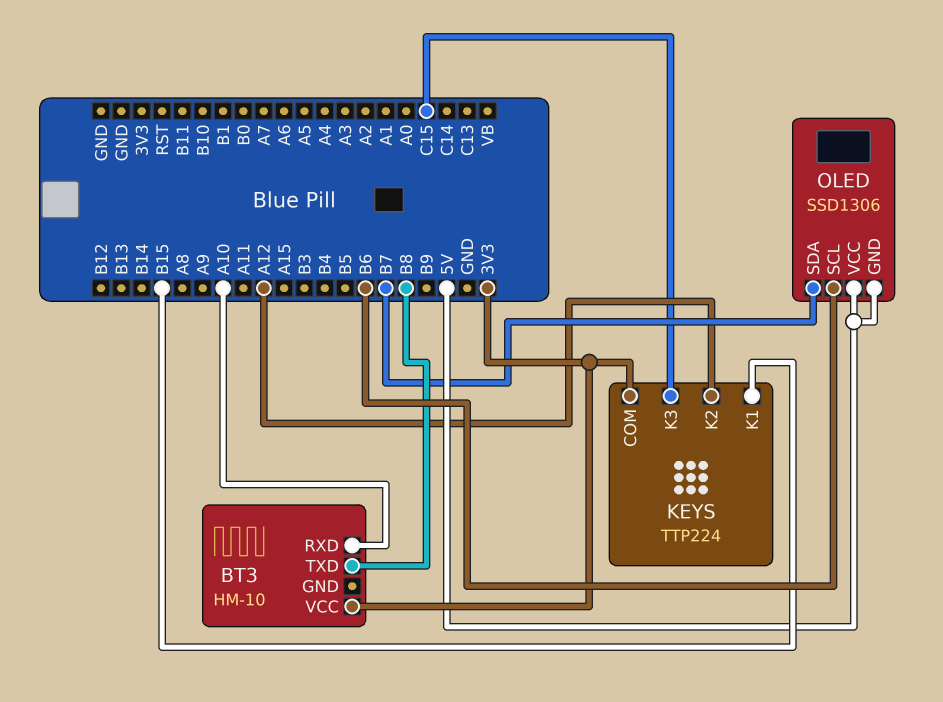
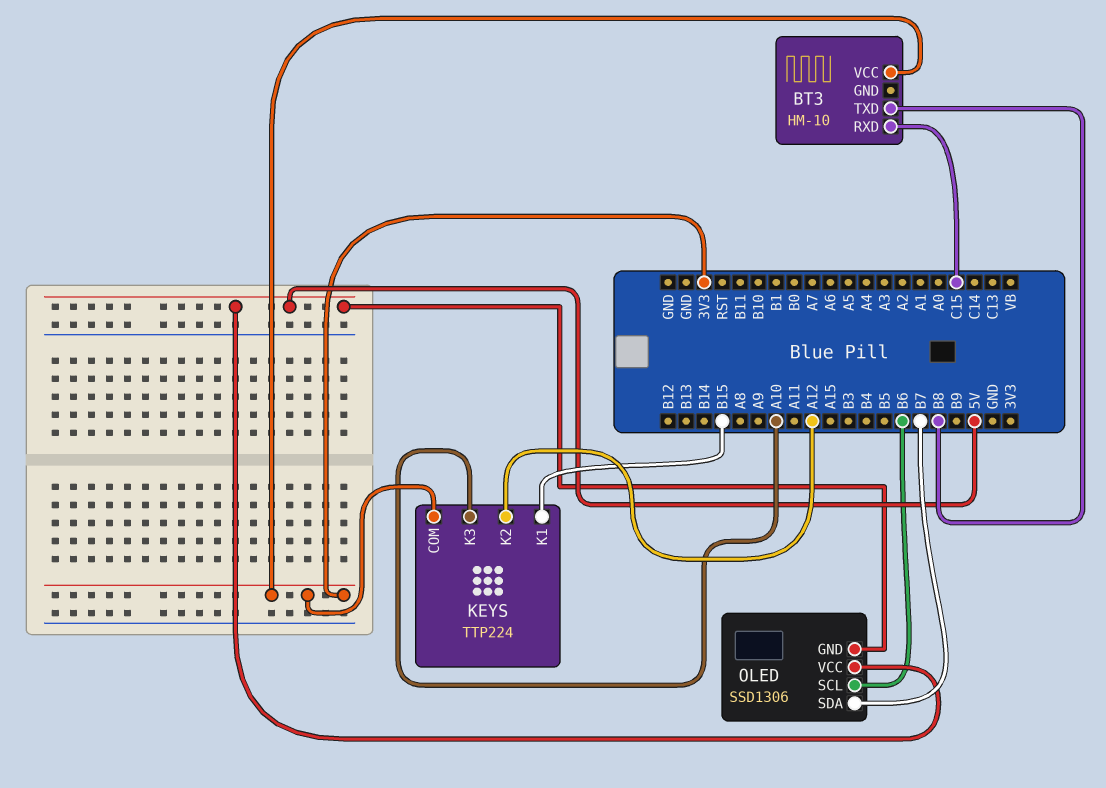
BT3 pin RXD: A10 -> C15
KEYS pin K3: C15 -> A10

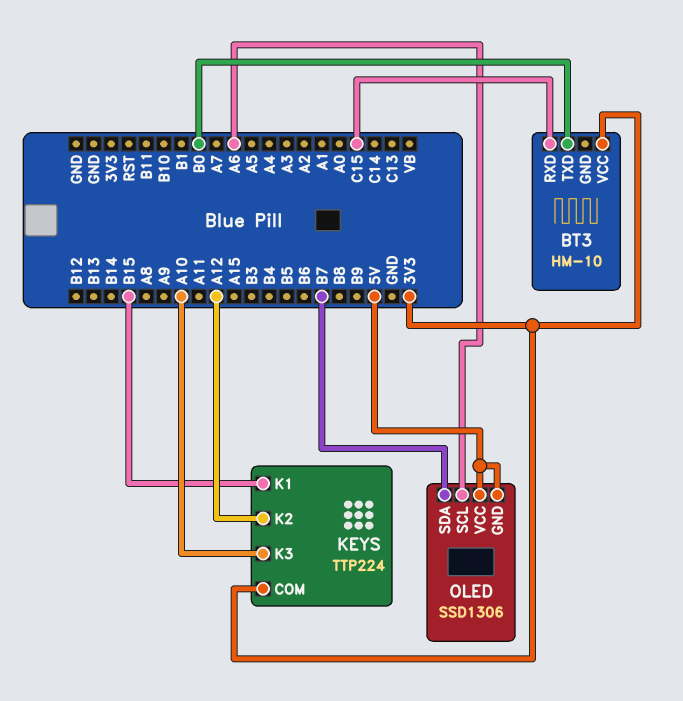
BT3 pin TXD: B8 -> B0
OLED pin SCL: B6 -> A6

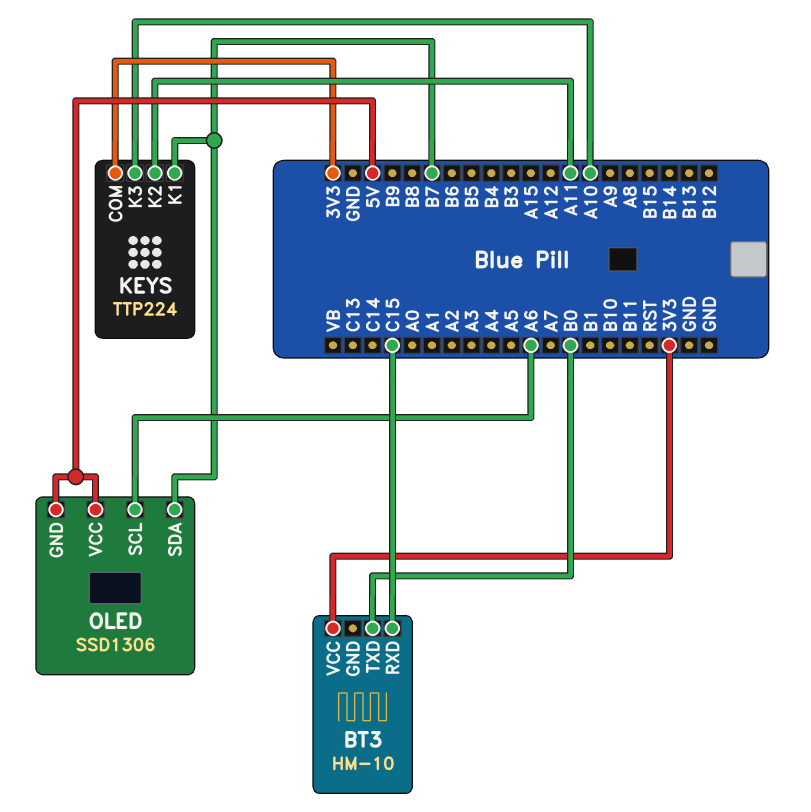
KEYS pin K1: B15 -> B7
KEYS pin K2: A12 -> A11

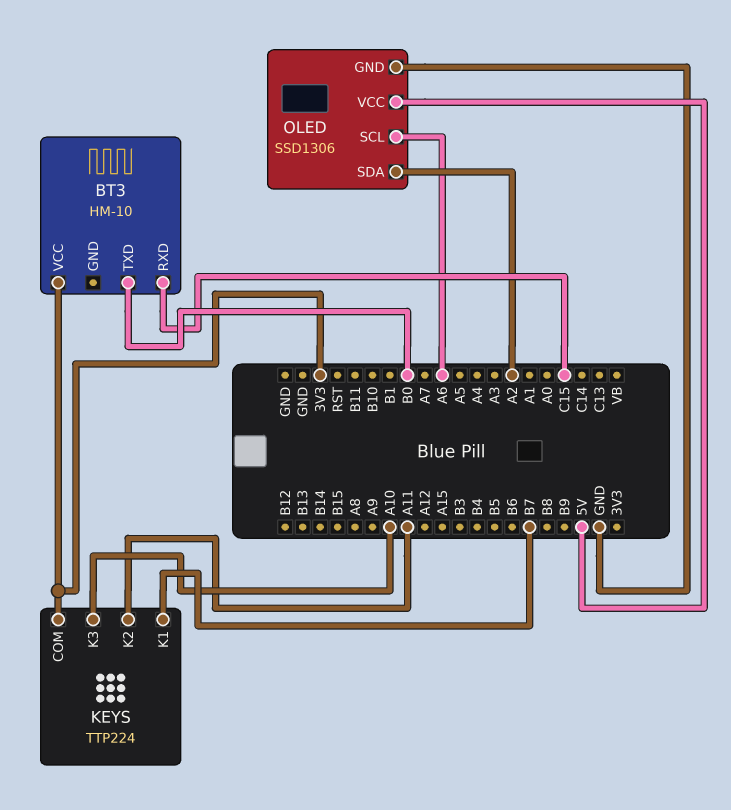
OLED pin GND: 5V -> GND
OLED pin SDA: B7 -> A2

